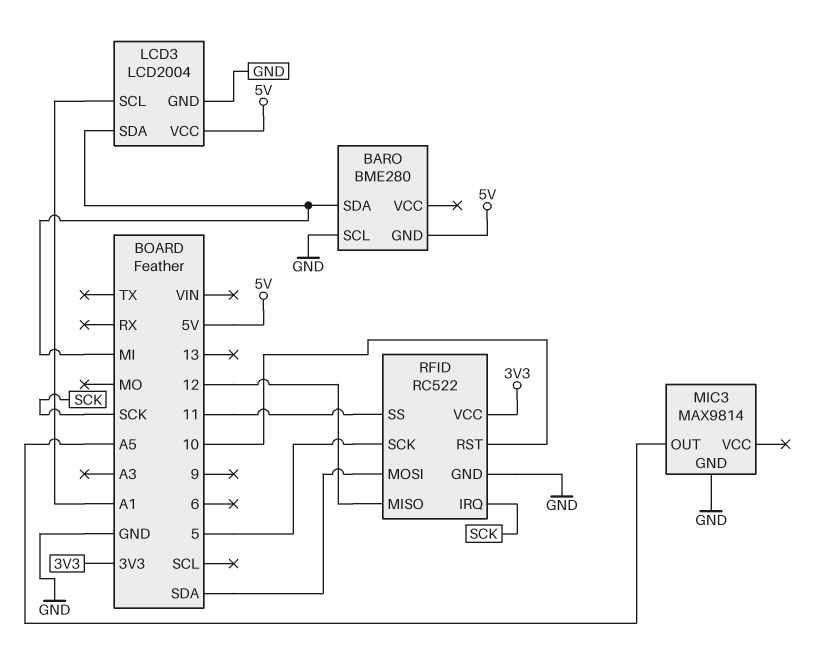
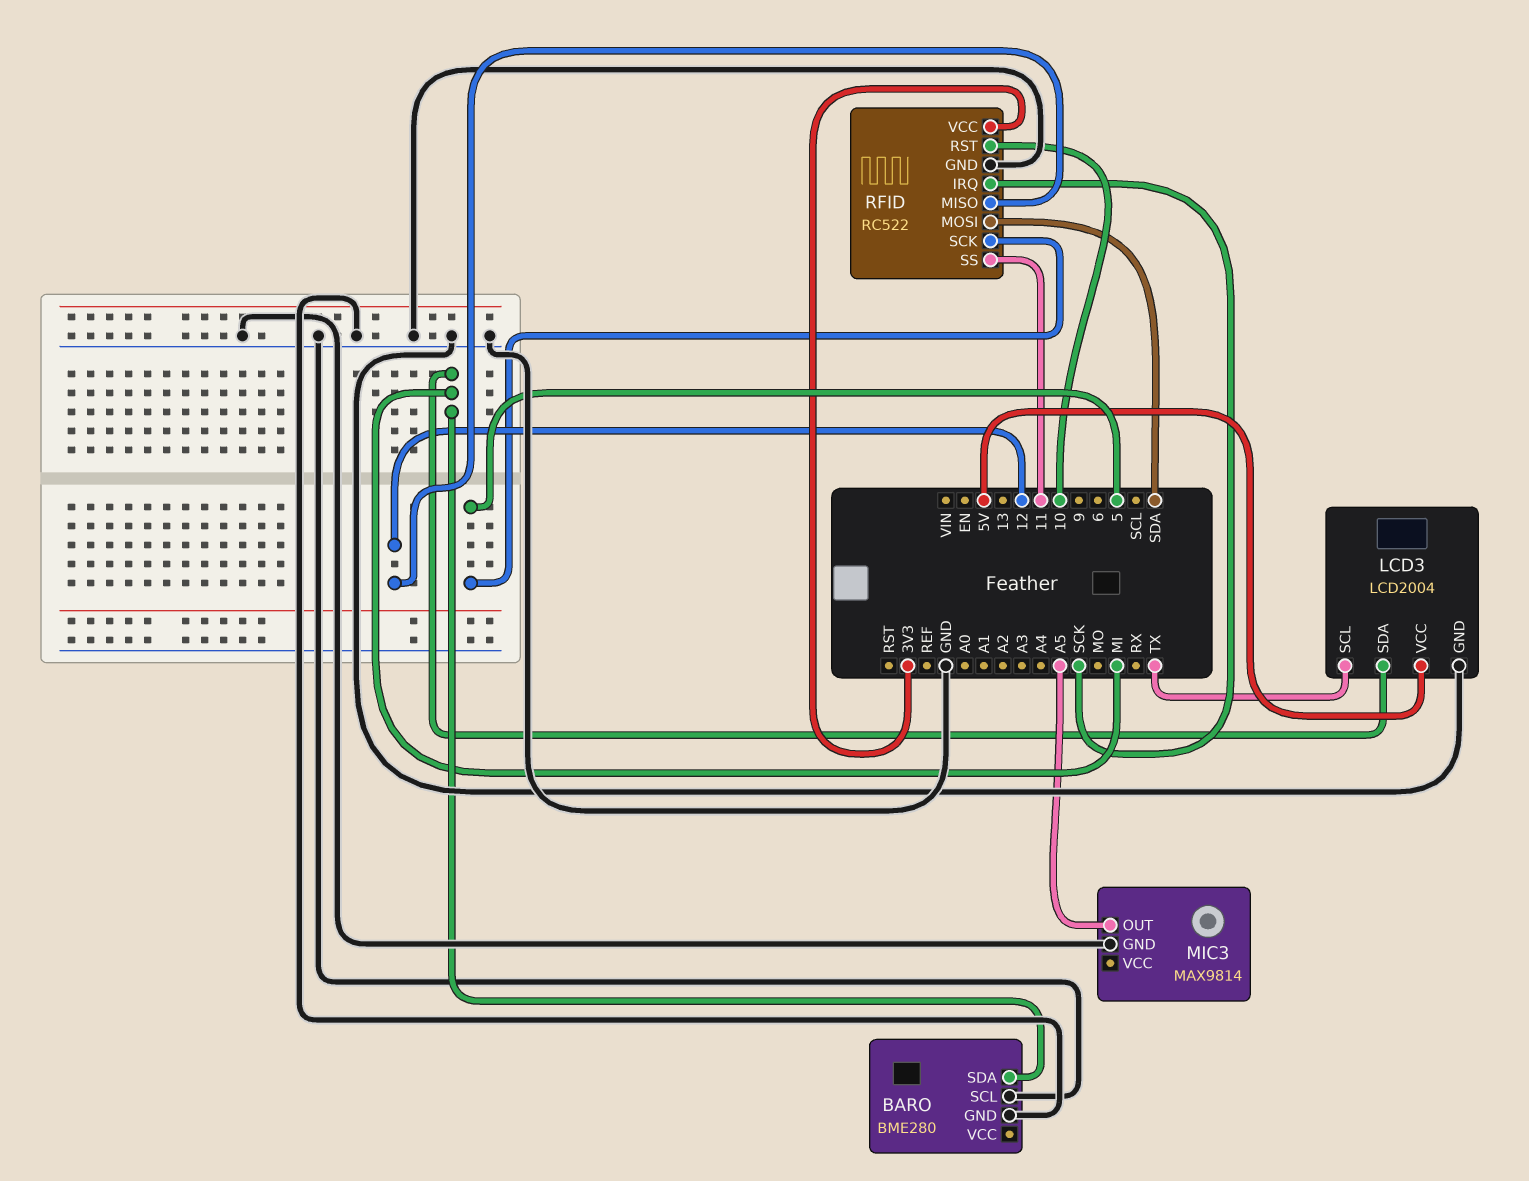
BARO pin GND: 5V -> GND
LCD3 pin SCL: A1 -> TX

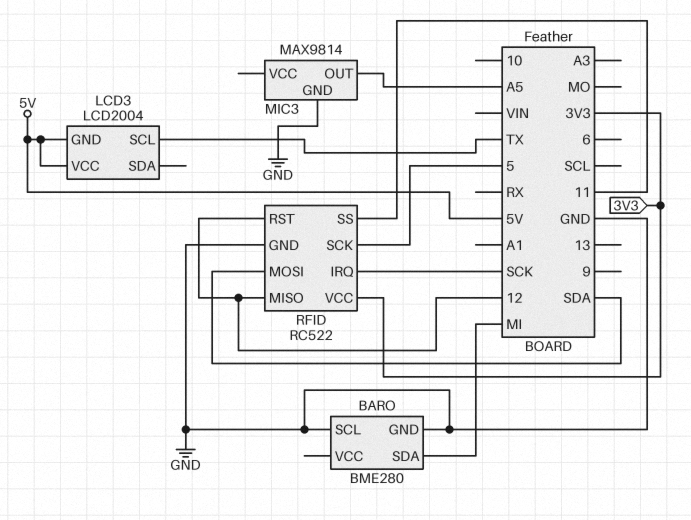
LCD3 pin GND: GND -> 5V
LCD3 pin SDA: MI -> none
RFID pin RST: 10 -> 12

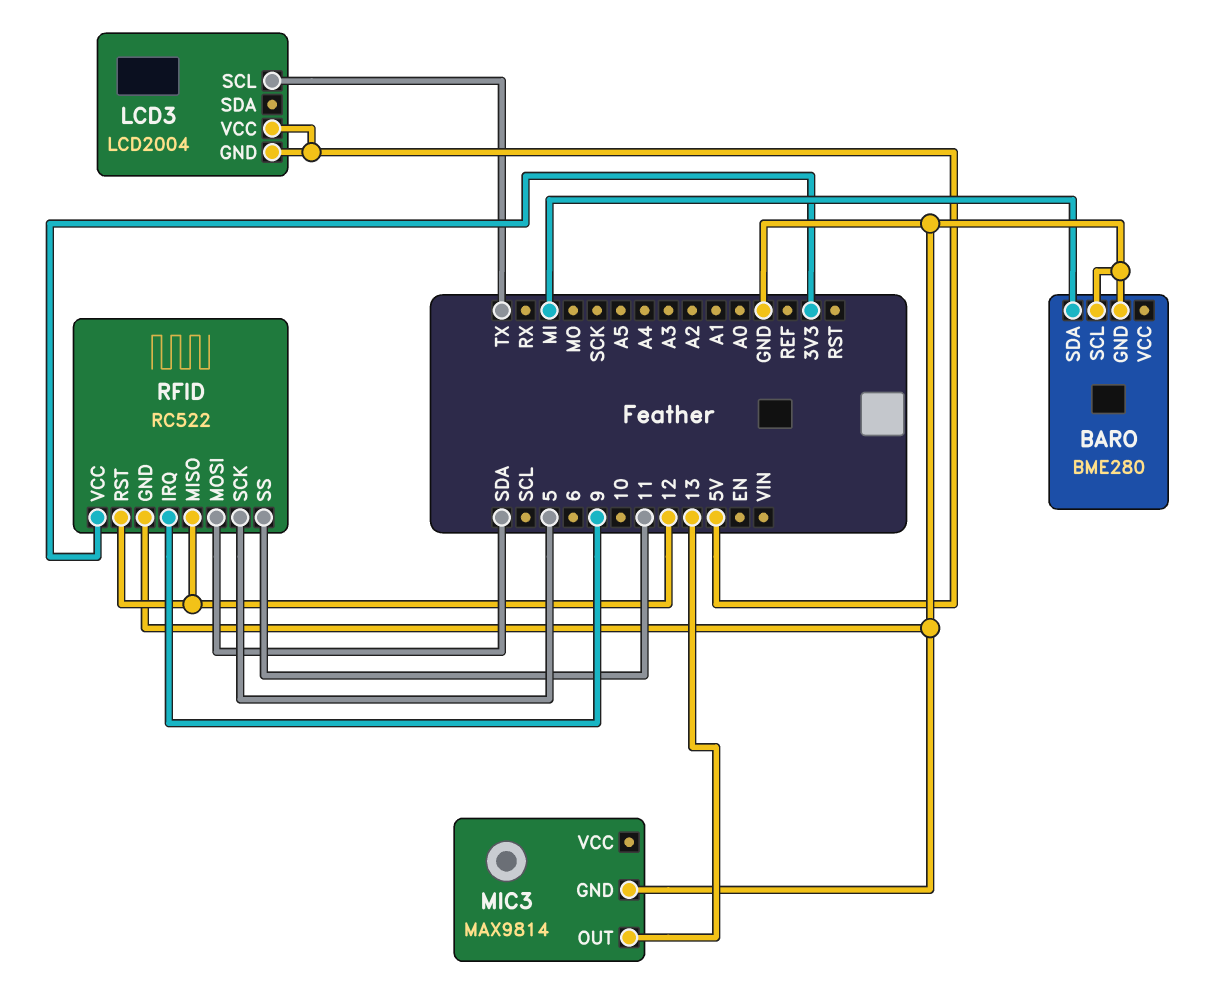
MIC3 pin OUT: A5 -> 13
RFID pin IRQ: SCK -> 9

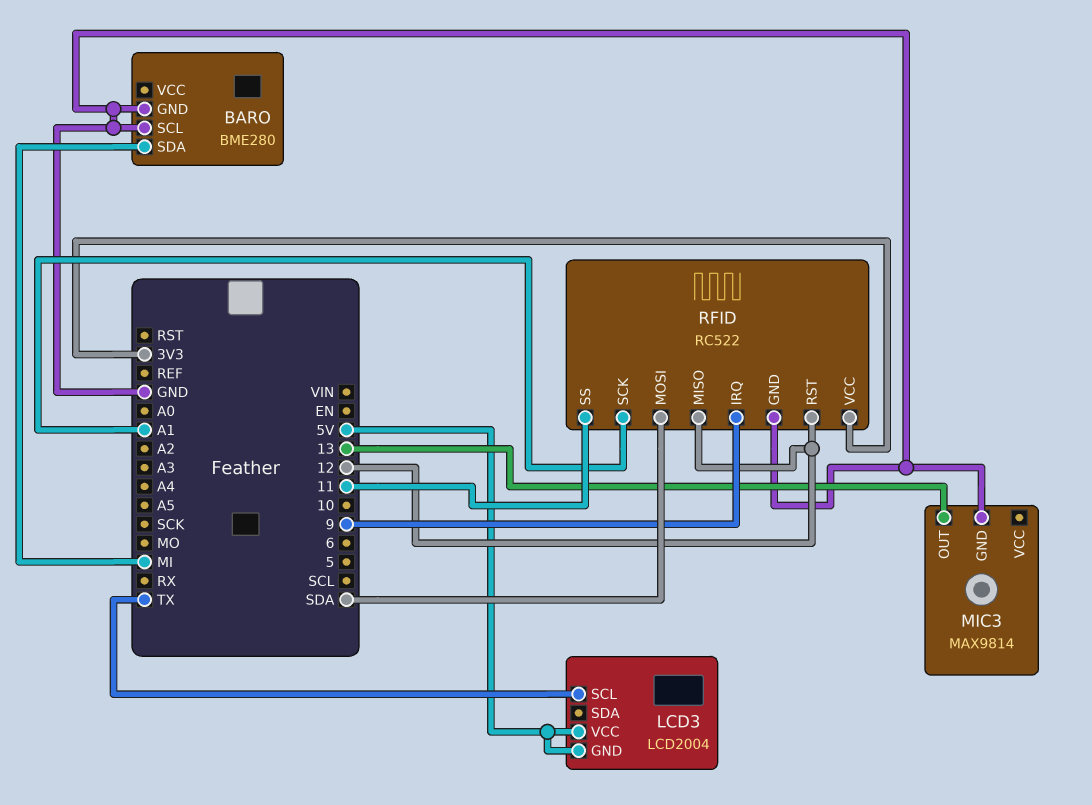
RFID pin SCK: 5 -> A1

